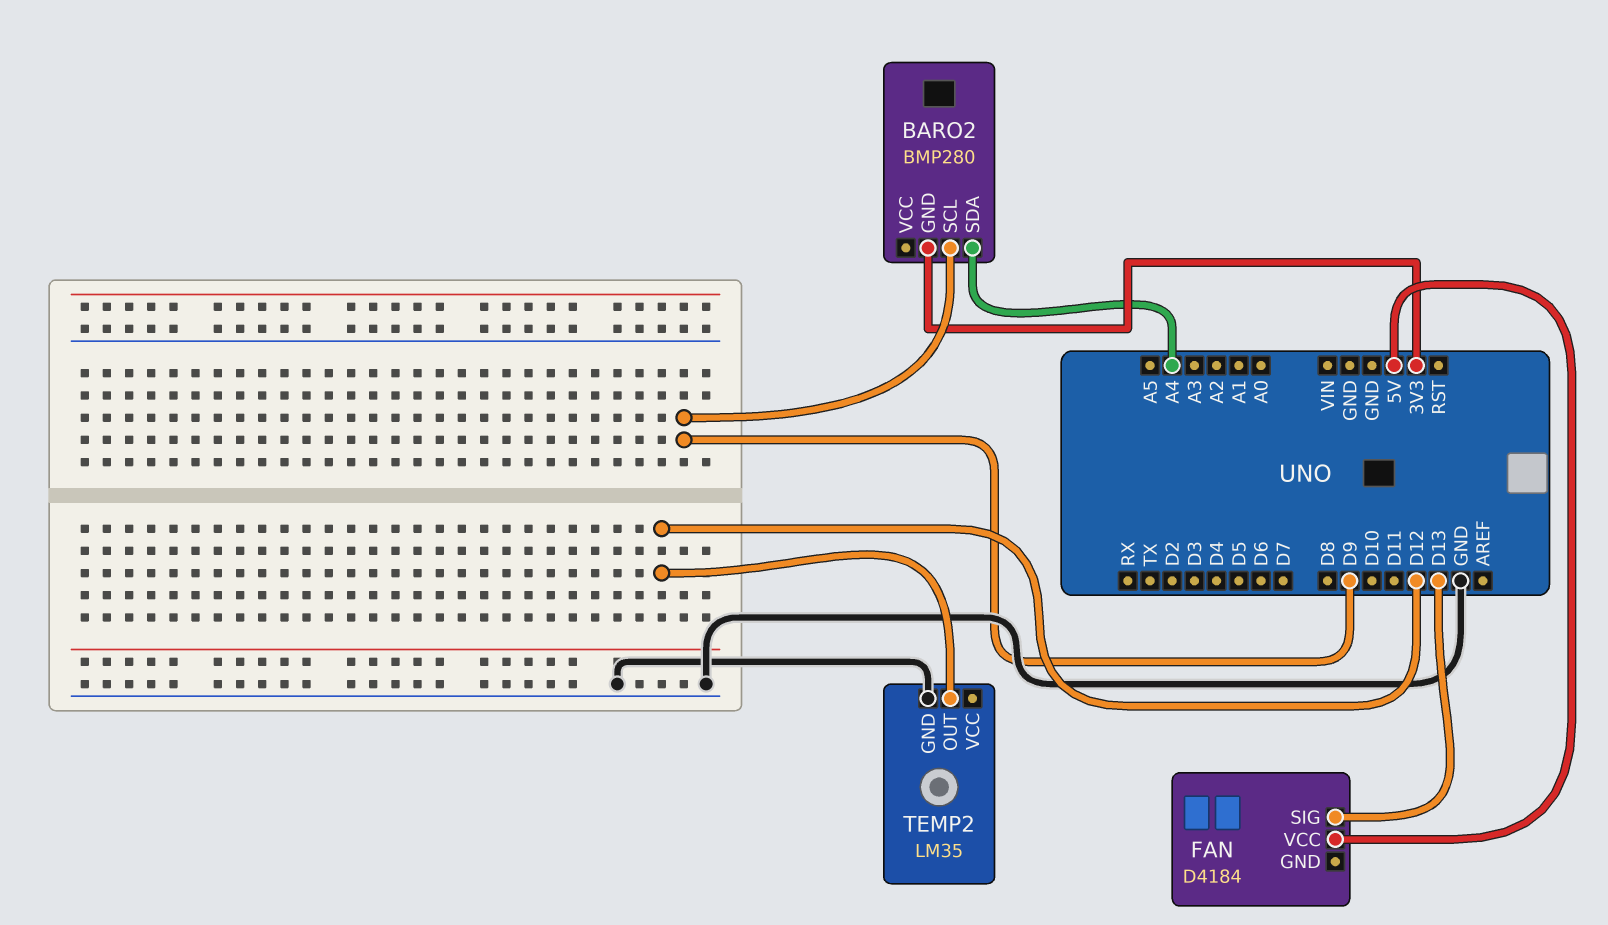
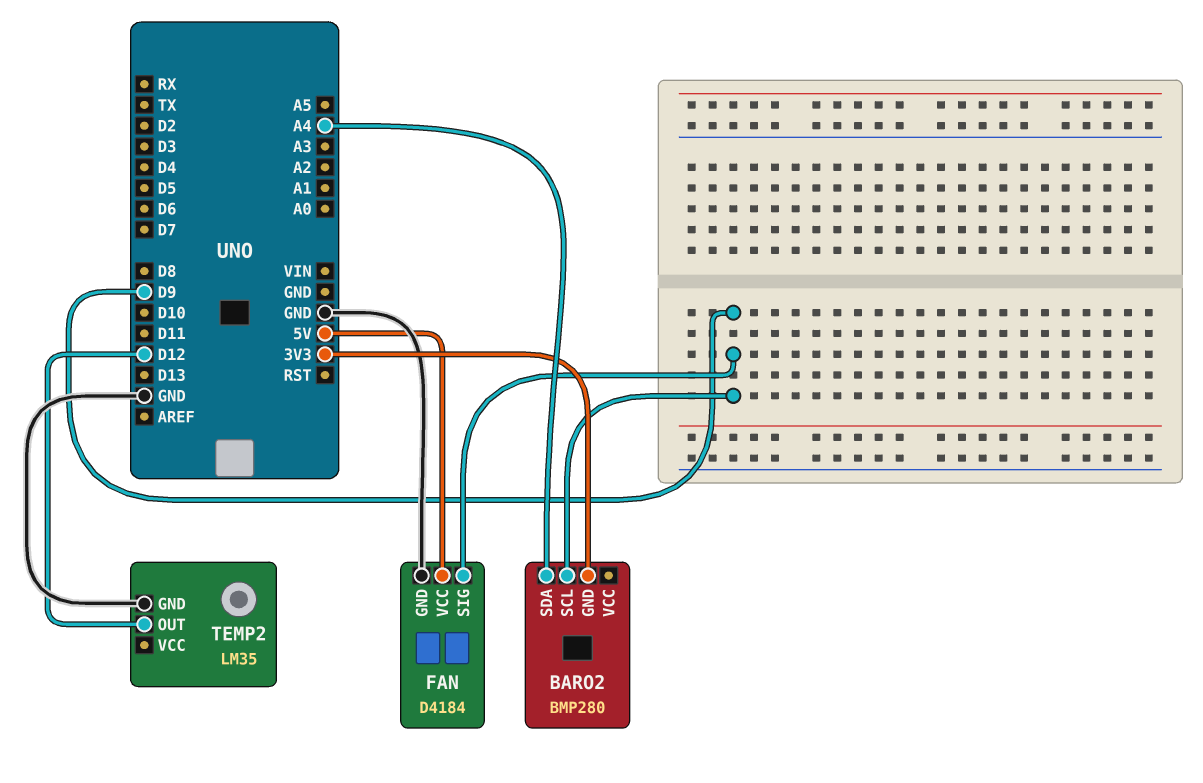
FAN pin GND: none -> GND
FAN pin SIG: D13 -> D9

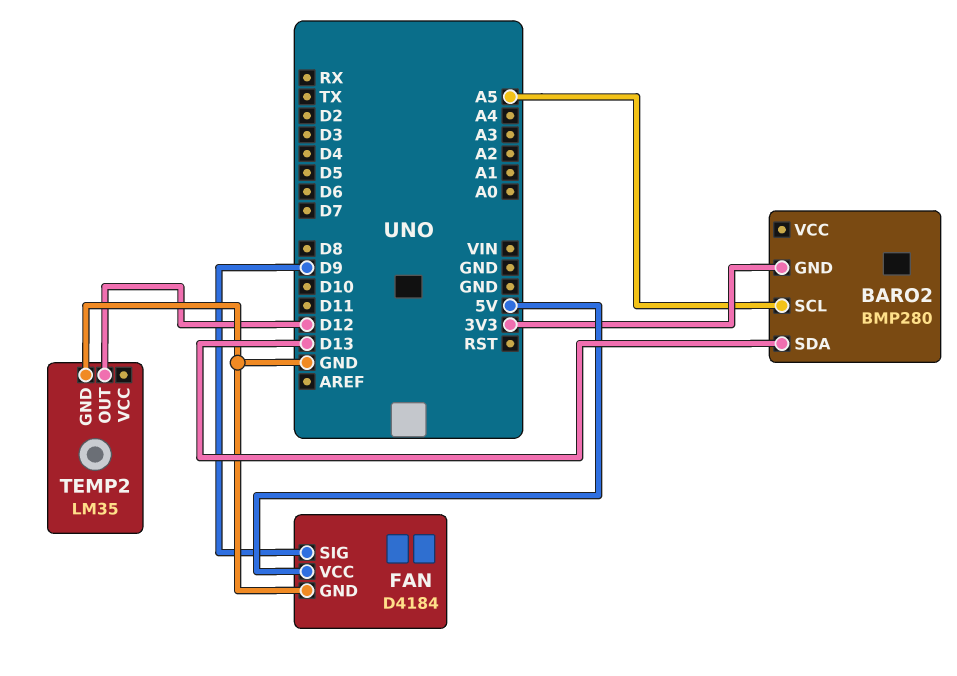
BARO2 pin SCL: D9 -> A5
BARO2 pin SDA: A4 -> D13

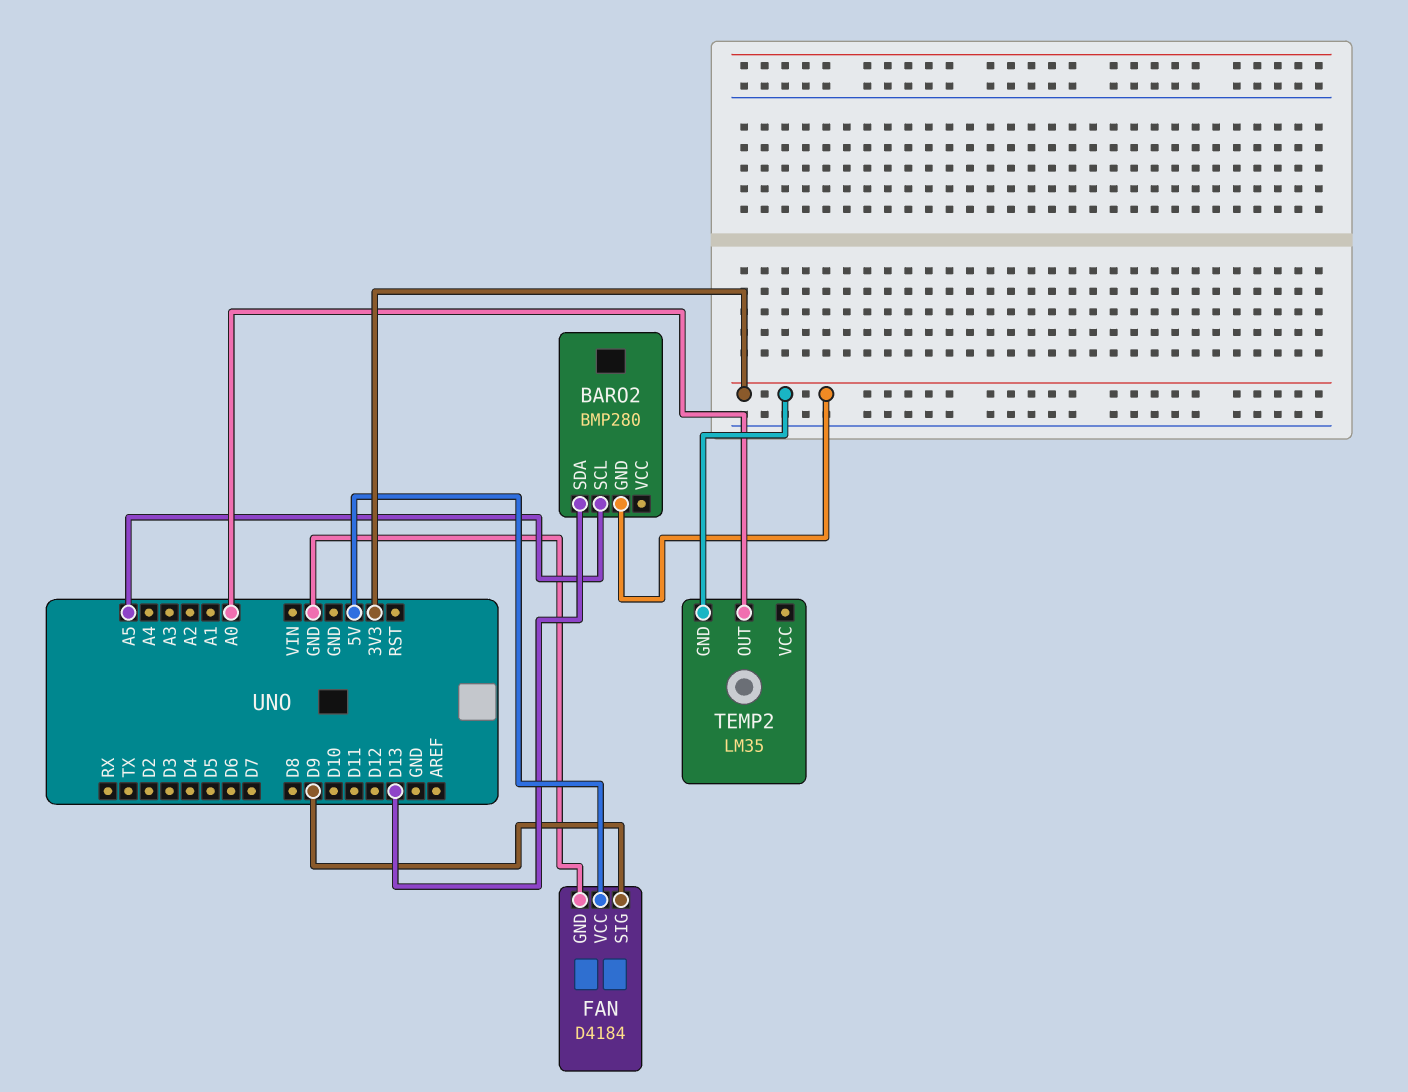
TEMP2 pin GND: GND -> 3V3
TEMP2 pin OUT: D12 -> A0

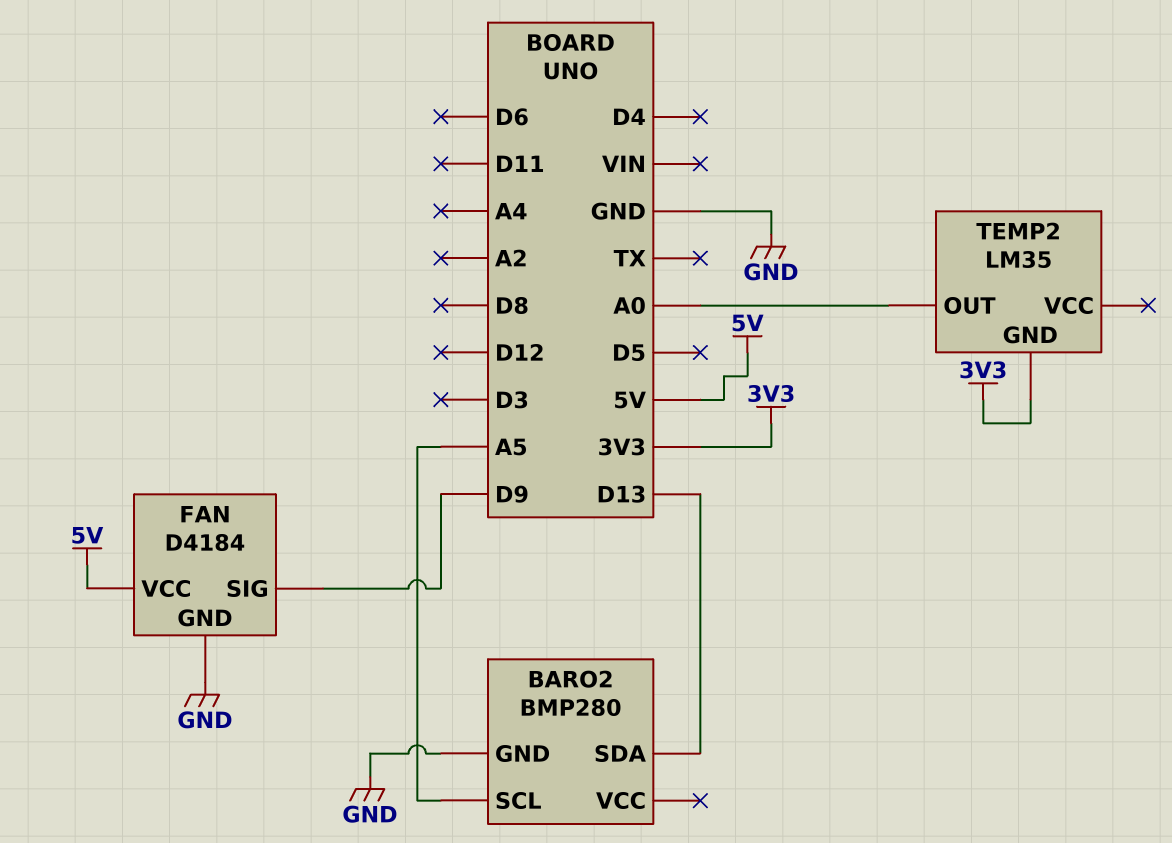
BARO2 pin GND: 3V3 -> GND

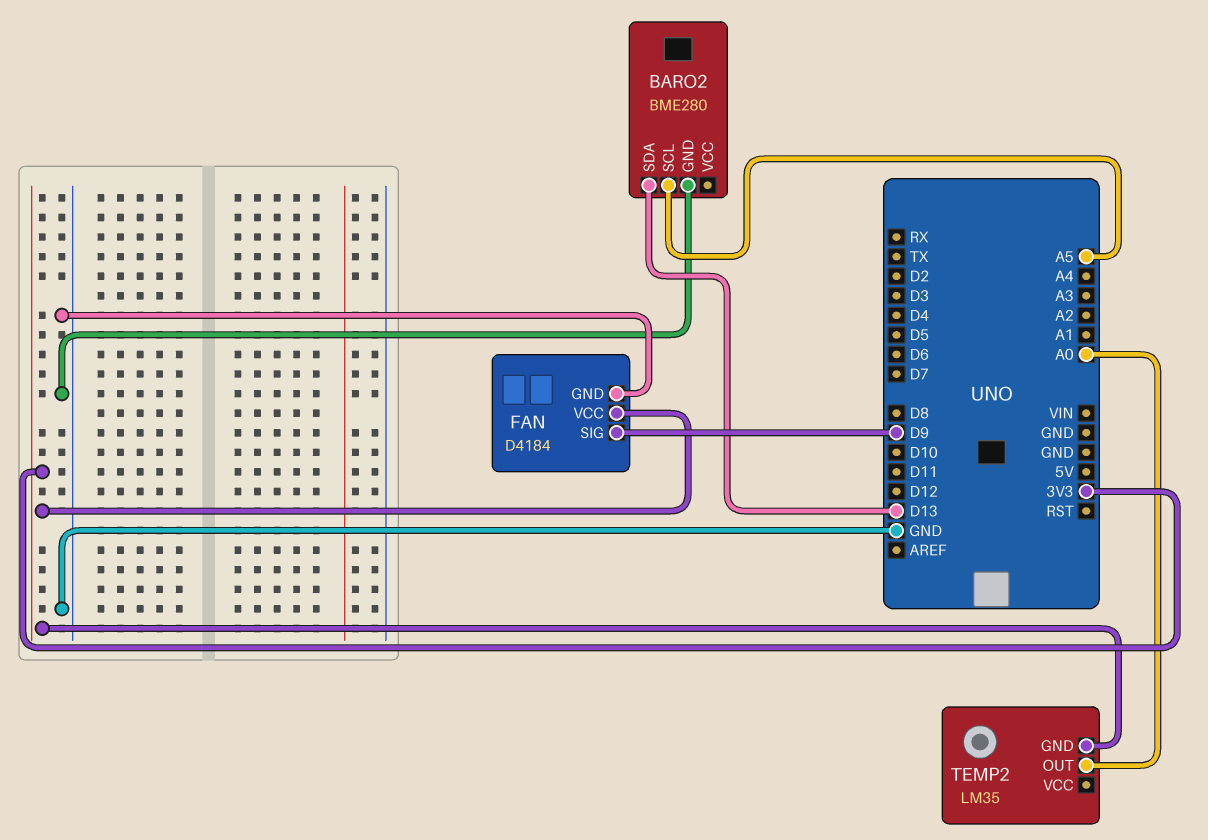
BARO2: BMP280 -> BME280
FAN pin VCC: 5V -> 3V3

